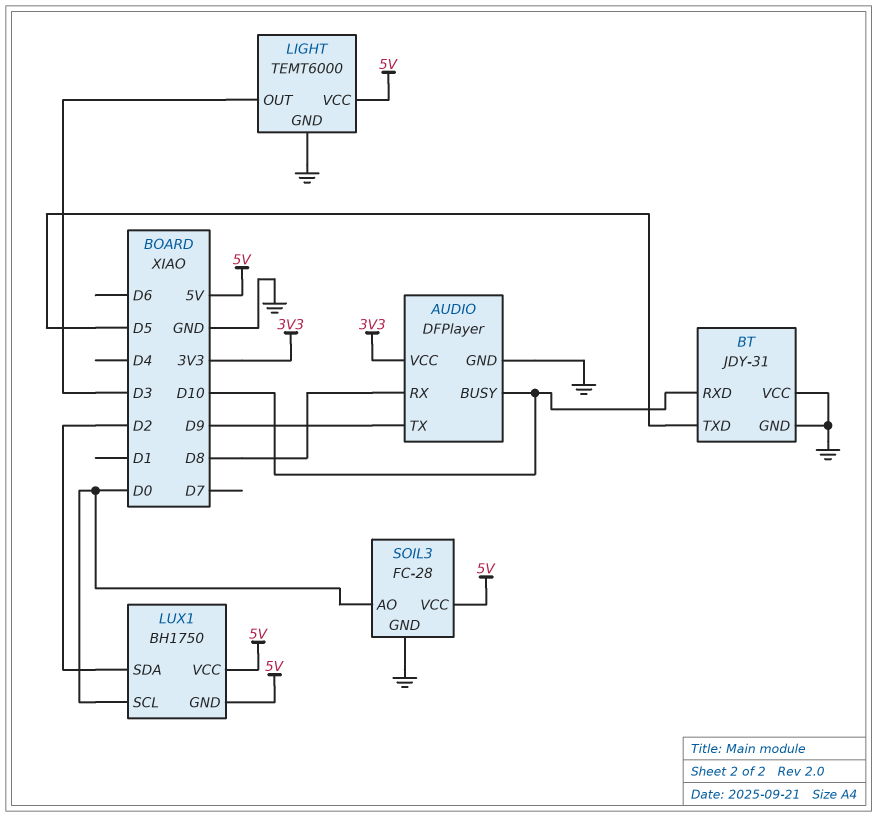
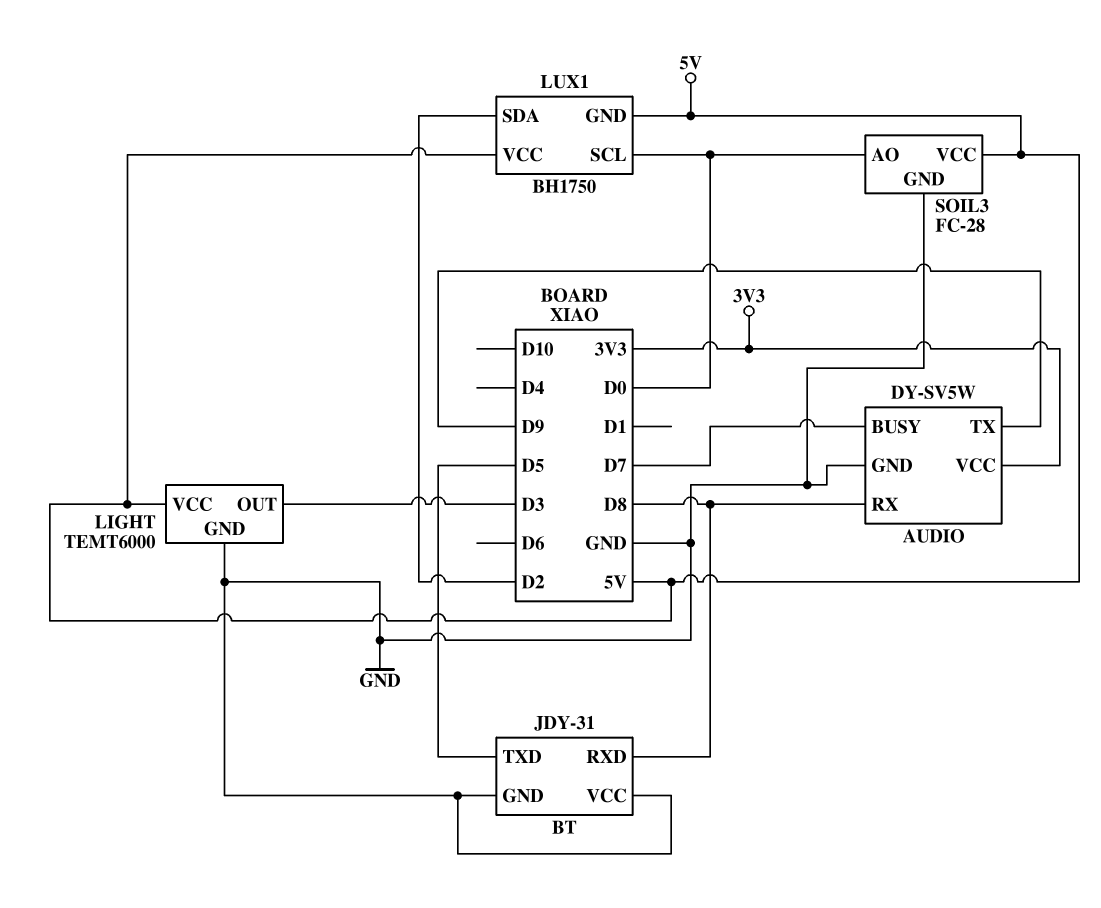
AUDIO: DFPlayer -> DY-SV5W
AUDIO pin BUSY: D10 -> D7
BT pin RXD: D10 -> D8

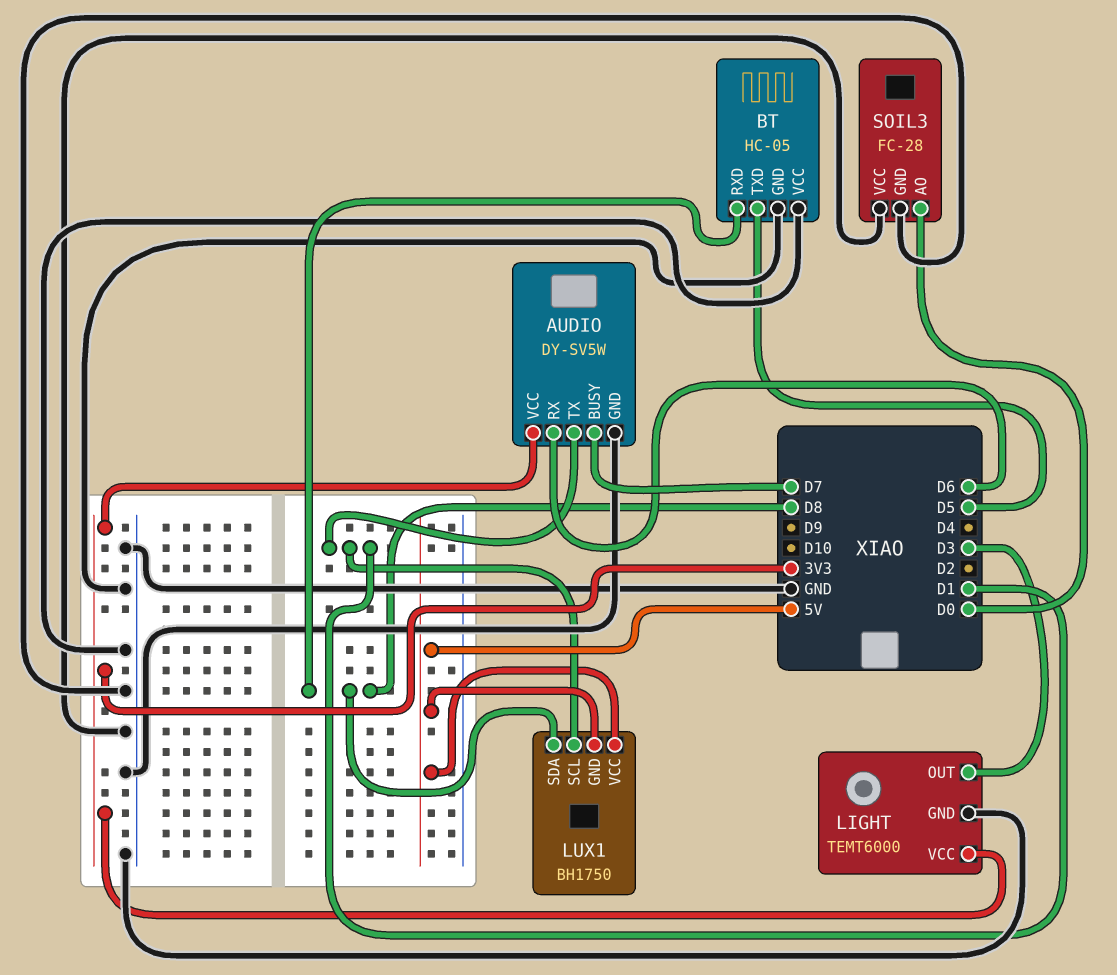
AUDIO pin RX: D8 -> D6
AUDIO pin TX: D9 -> D1
BT: JDY-31 -> HC-05
LIGHT pin VCC: 5V -> 3V3
LUX1 pin SCL: D0 -> D1
LUX1 pin SDA: D2 -> D8
SOIL3 pin VCC: 5V -> GND

